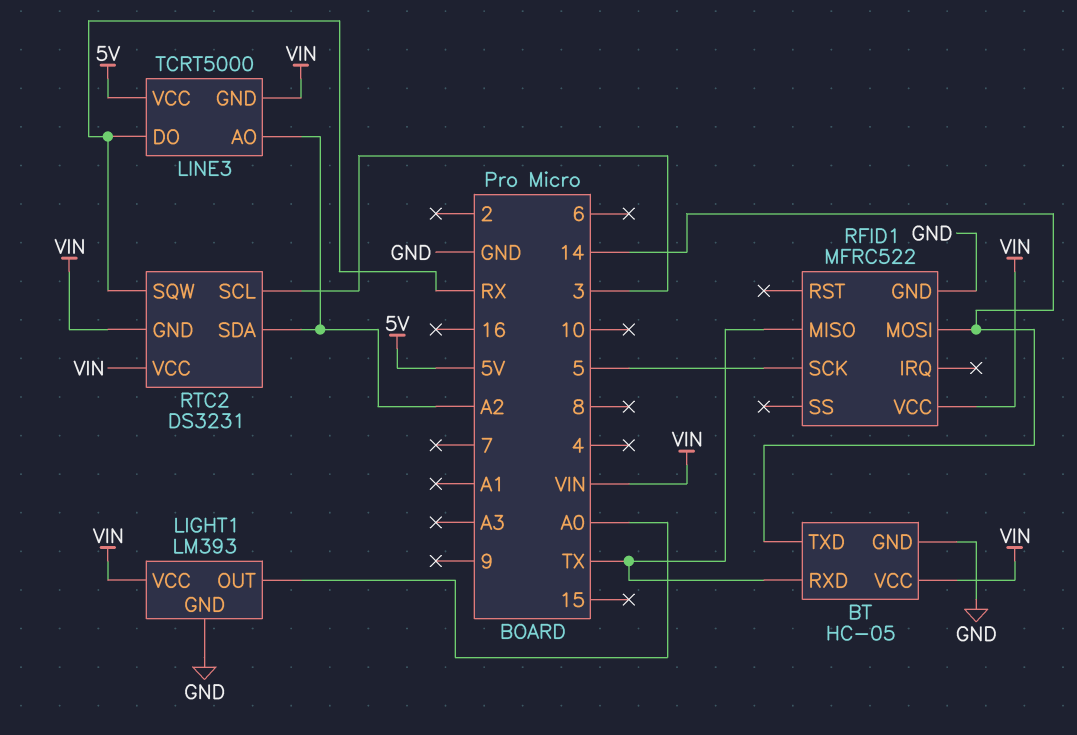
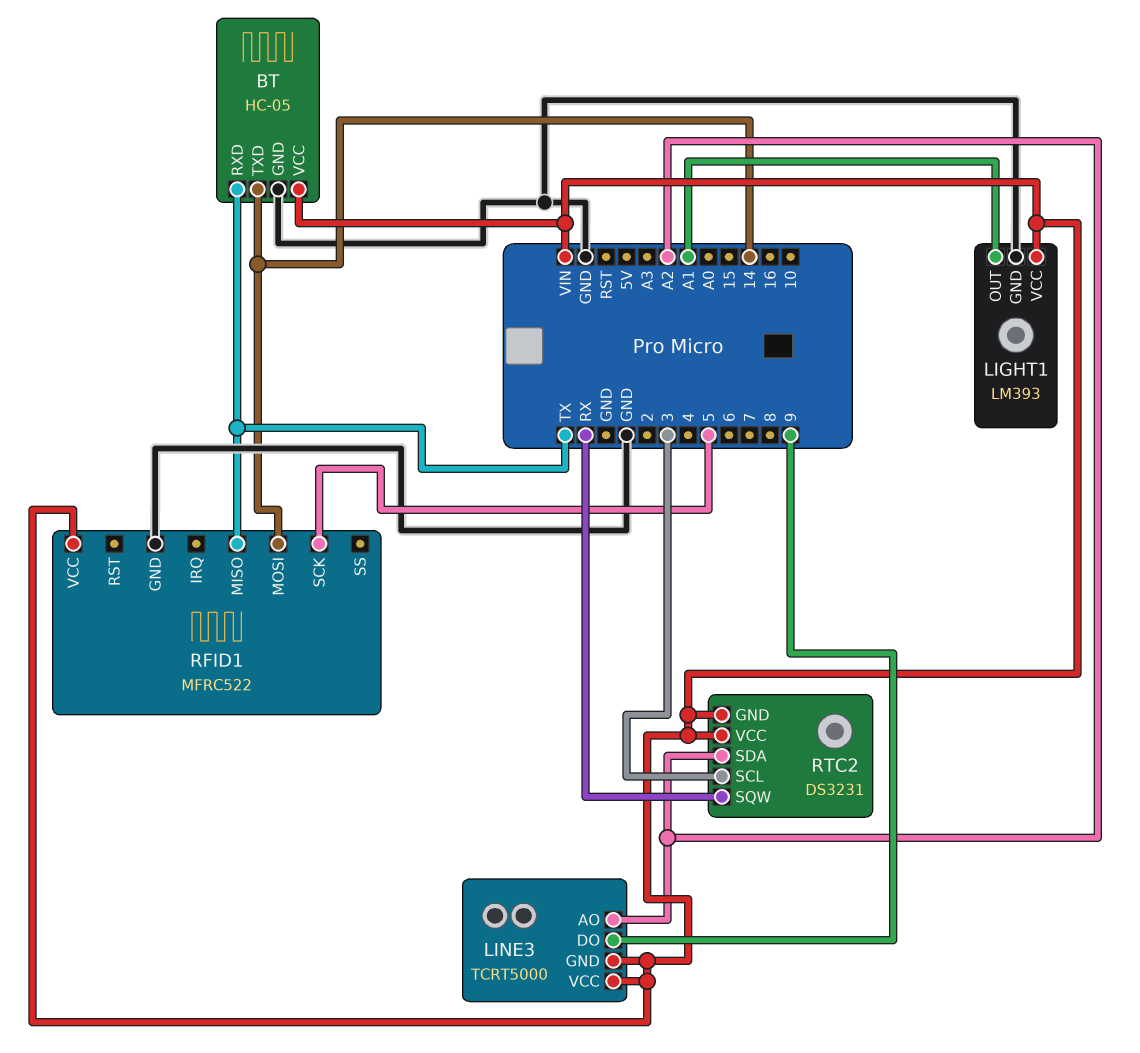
LIGHT1 pin OUT: A0 -> A1
LINE3 pin DO: RX -> 9
LINE3 pin VCC: 5V -> VIN

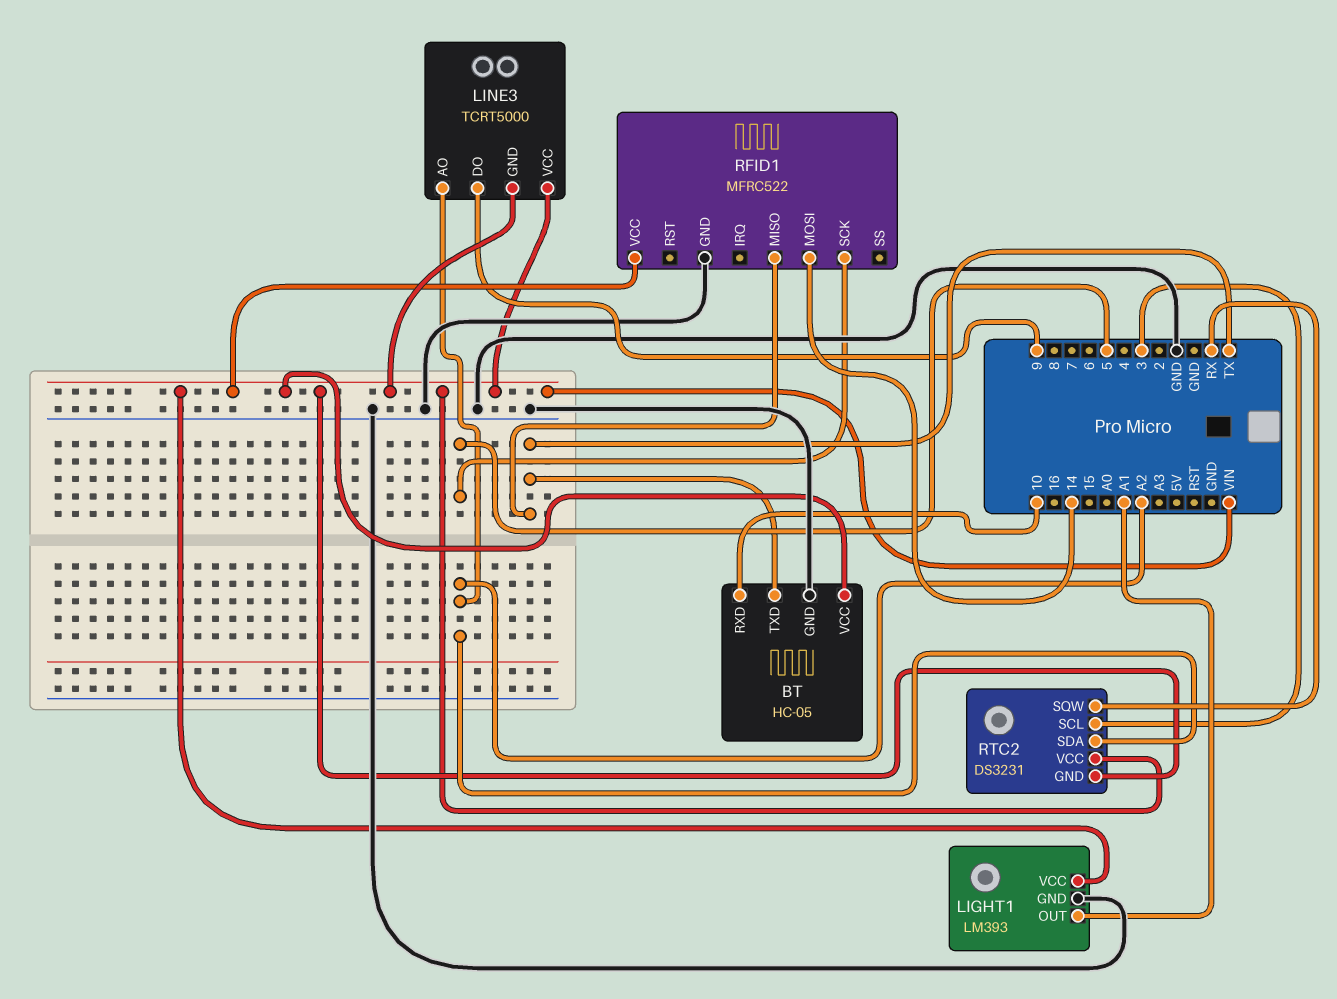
BT pin RXD: TX -> 10
BT pin TXD: 14 -> TX

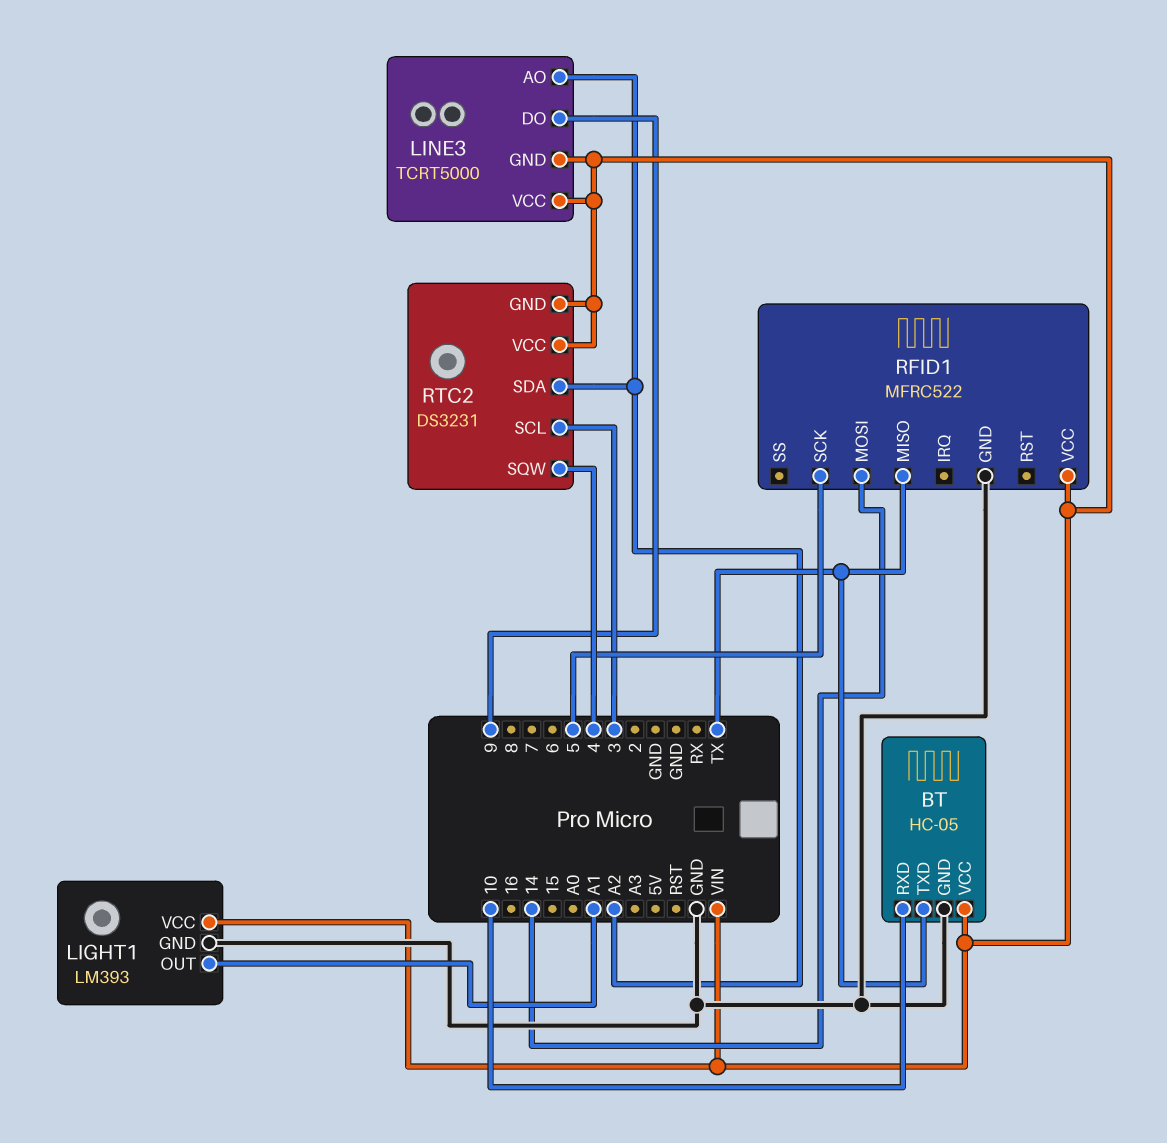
RTC2 pin SQW: RX -> 4

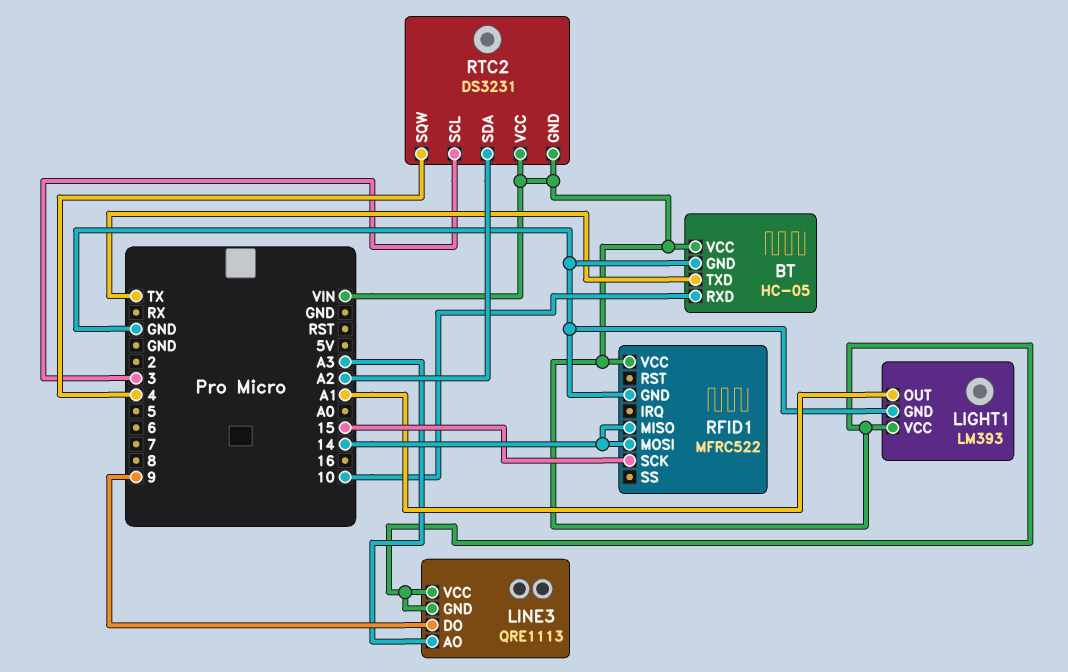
LINE3: TCRT5000 -> QRE1113
LINE3 pin AO: A2 -> A3
RFID1 pin MISO: TX -> 14
RFID1 pin SCK: 5 -> 15

